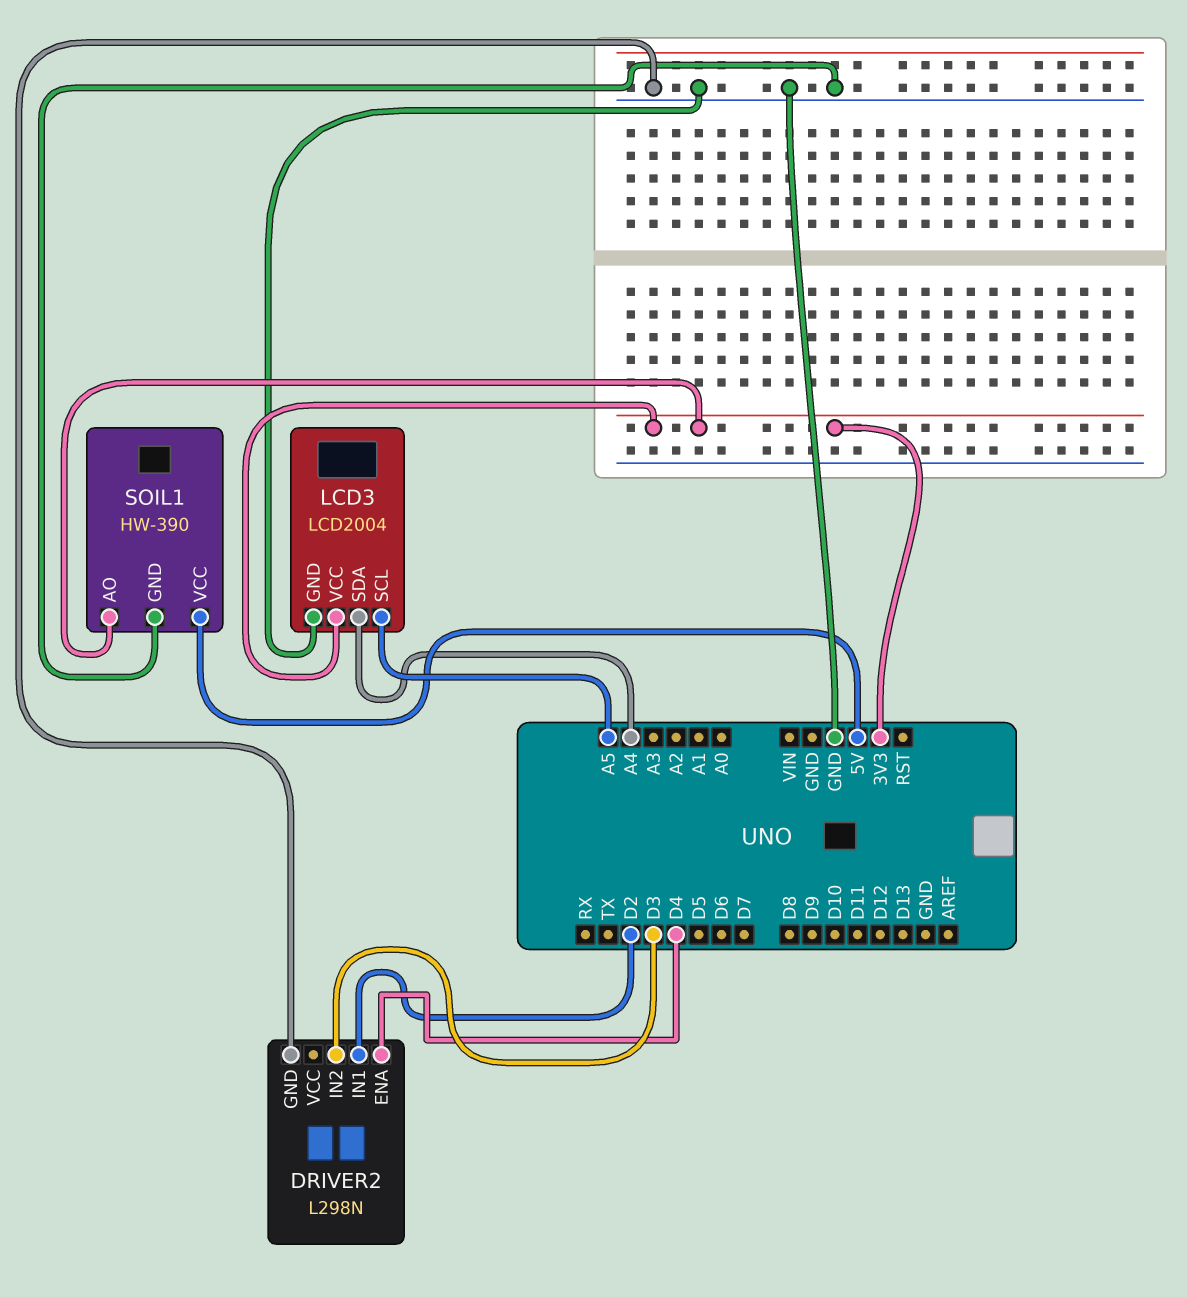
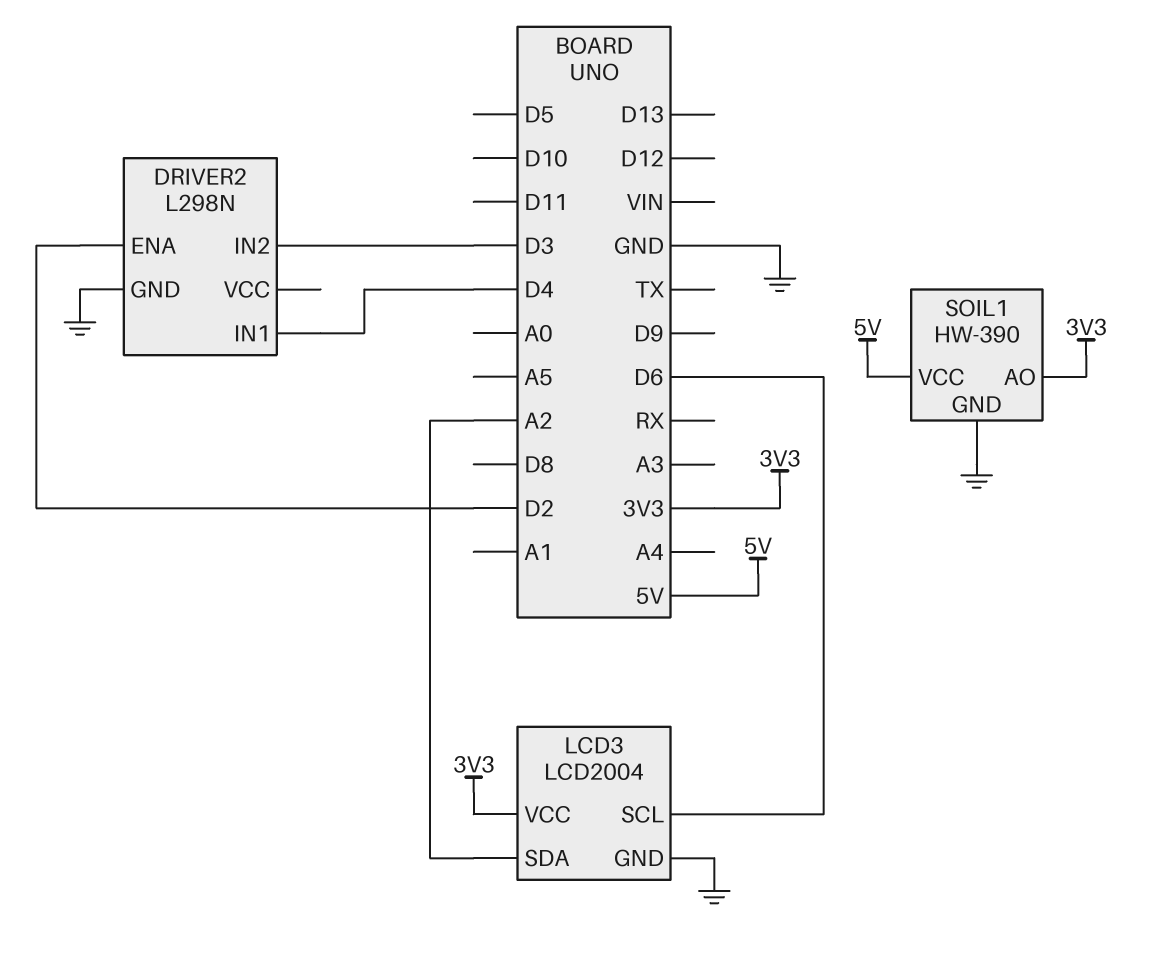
DRIVER2 pin ENA: D4 -> D2
DRIVER2 pin IN1: D2 -> D4
LCD3 pin SCL: A5 -> D6
LCD3 pin SDA: A4 -> A2

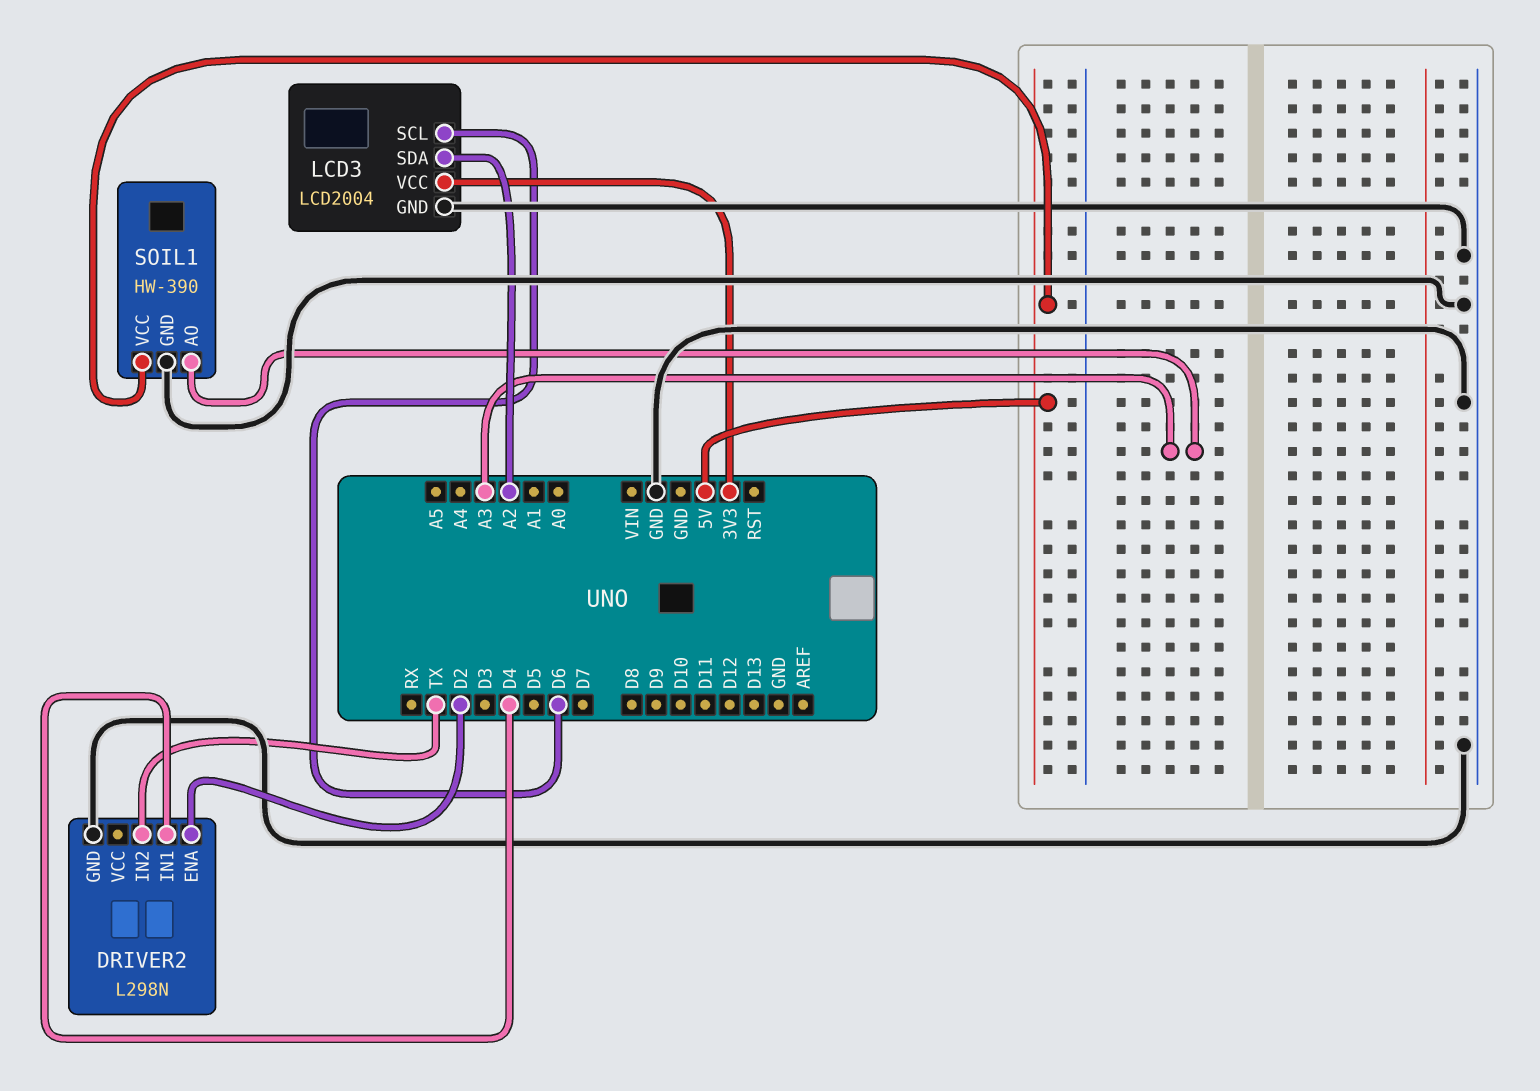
DRIVER2 pin IN2: D3 -> TX
SOIL1 pin AO: 3V3 -> A3

